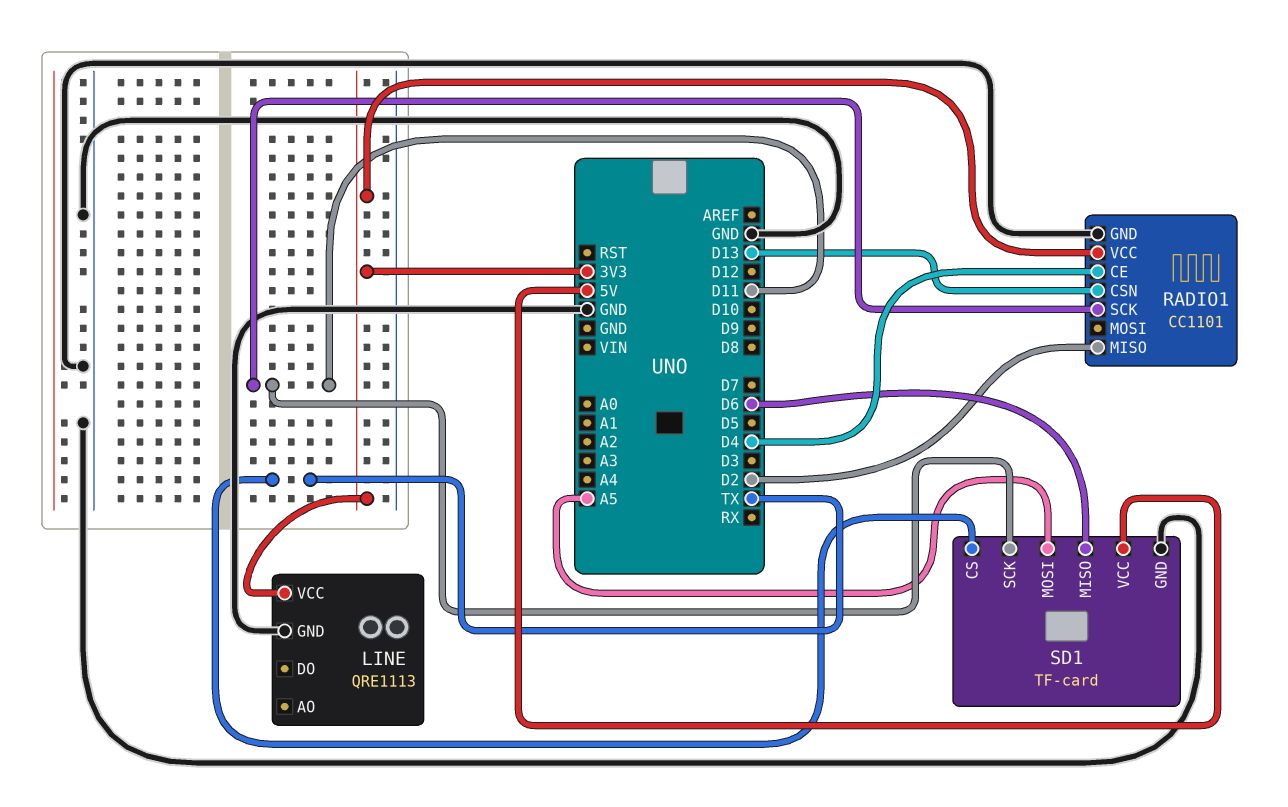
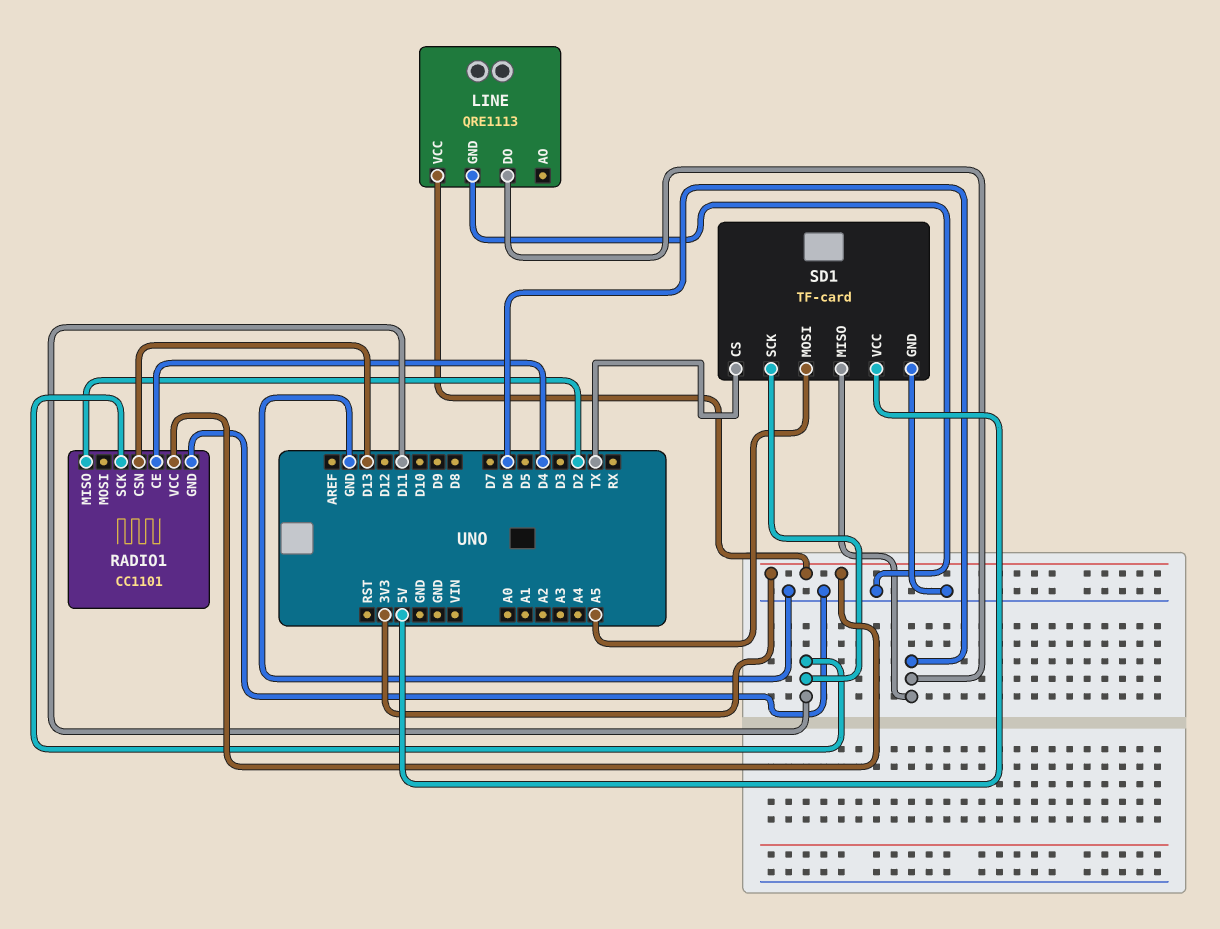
LINE pin DO: none -> D6

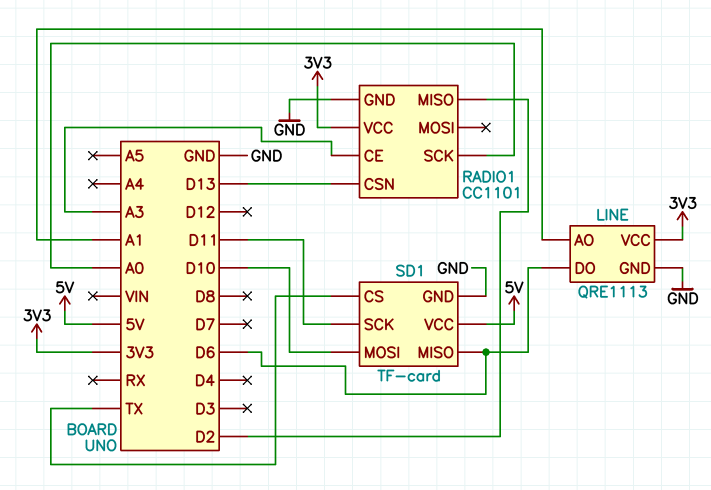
LINE pin AO: none -> A1
RADIO1 pin CE: D4 -> A3
RADIO1 pin SCK: D11 -> A0
SD1 pin MOSI: A5 -> D10

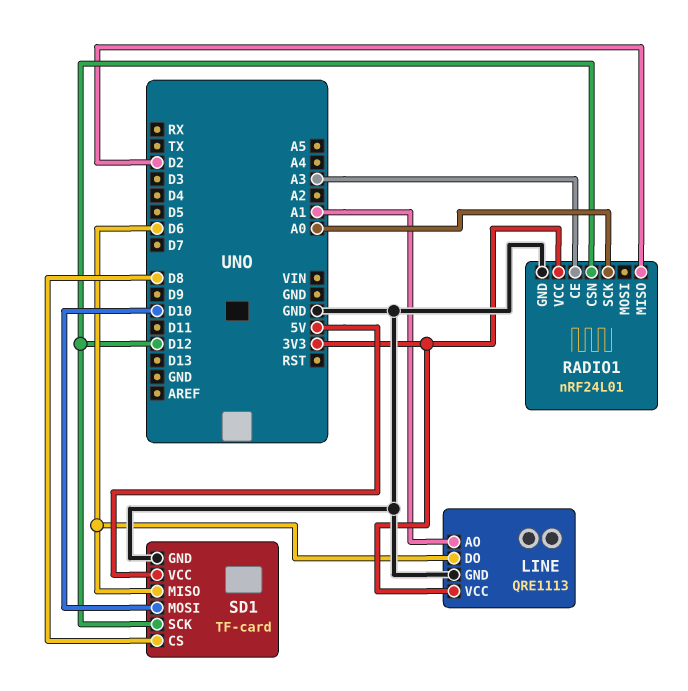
RADIO1: CC1101 -> nRF24L01
RADIO1 pin CSN: D13 -> D12
SD1 pin CS: TX -> D8
SD1 pin SCK: D11 -> D12

